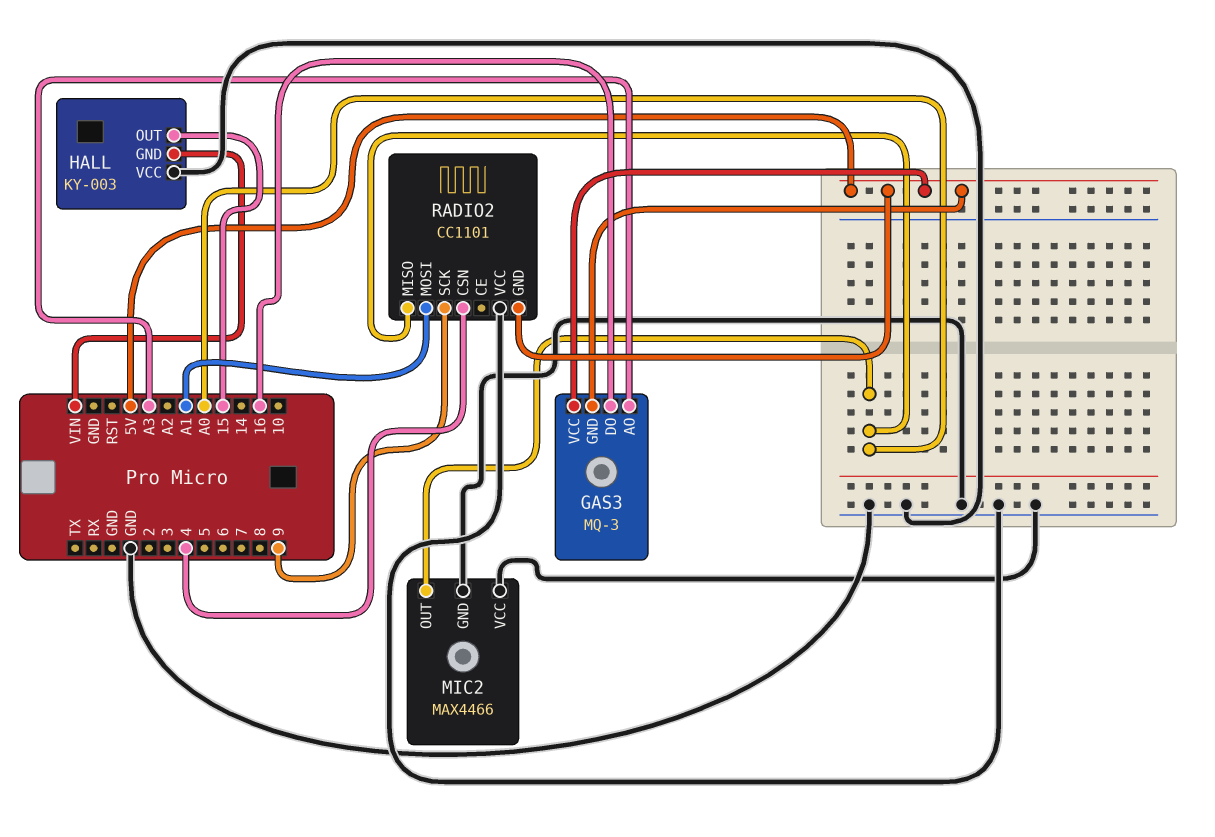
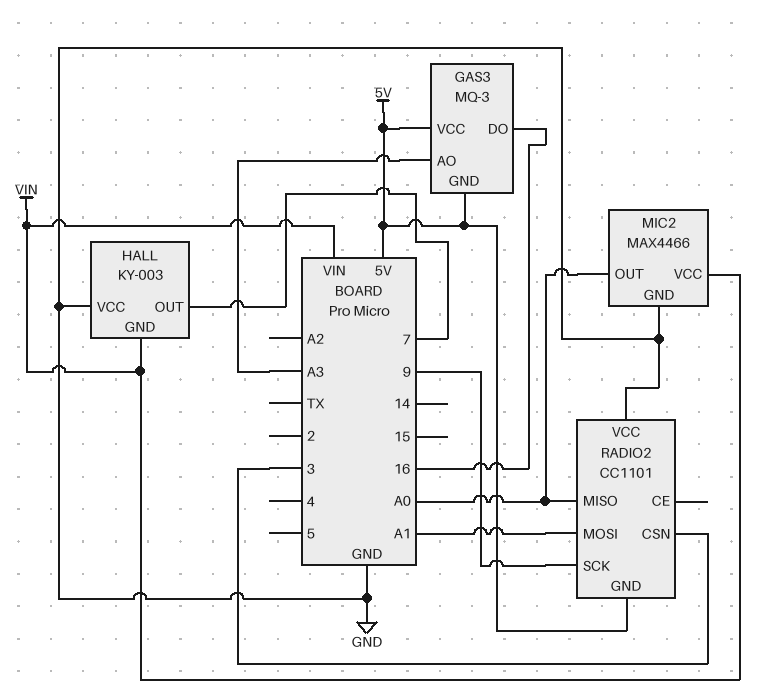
HALL pin OUT: 15 -> 7
MIC2 pin VCC: GND -> VIN
RADIO2 pin CSN: 4 -> 3

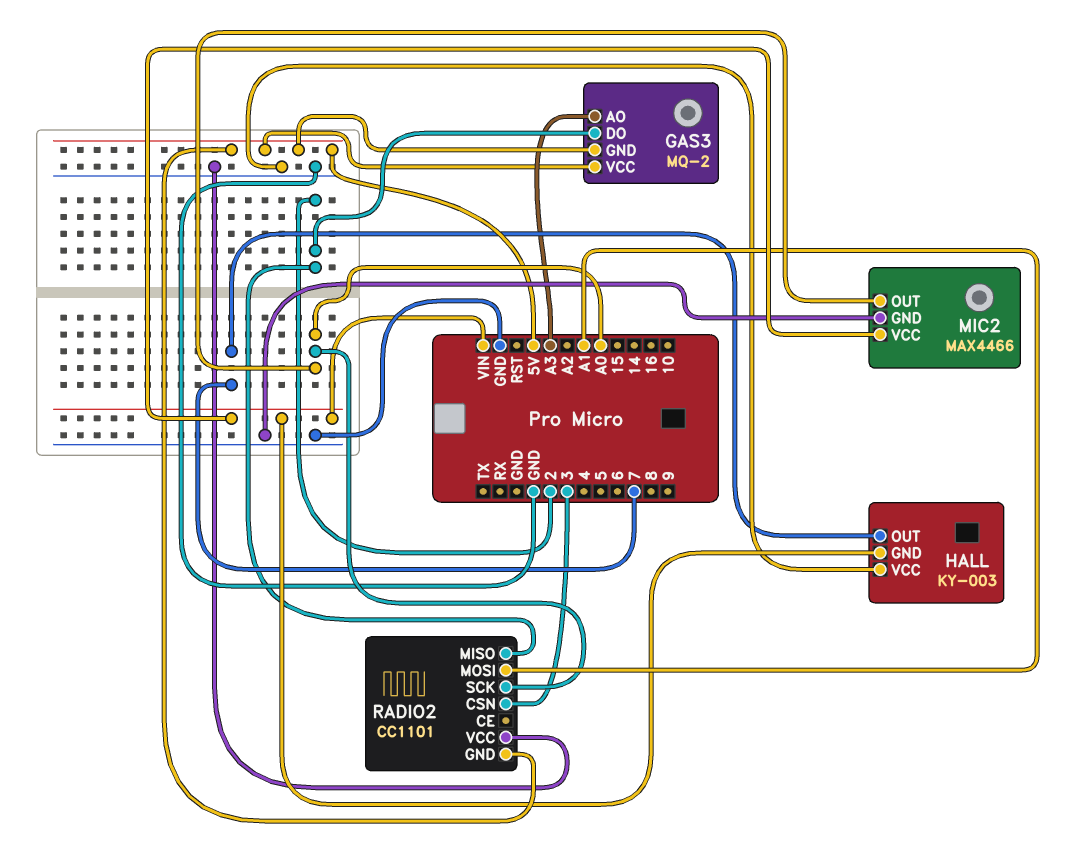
GAS3: MQ-3 -> MQ-2
GAS3 pin DO: 16 -> 2
RADIO2 pin MISO: A0 -> 2
RADIO2 pin SCK: 9 -> A0

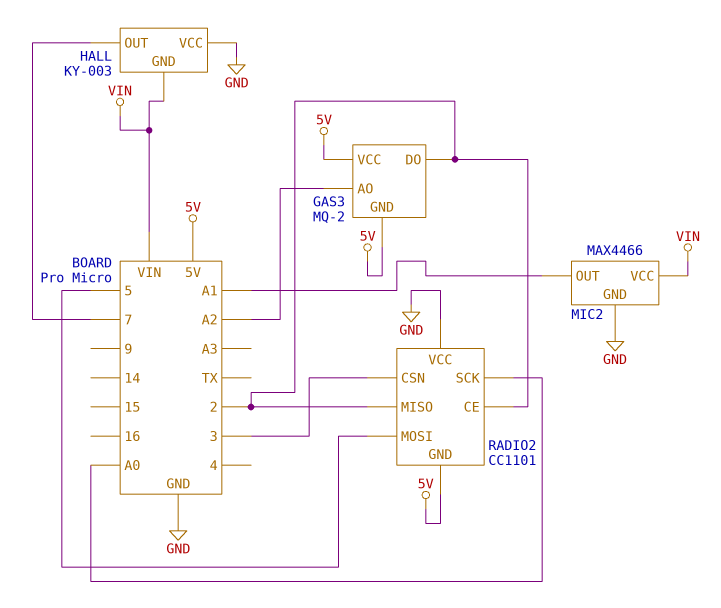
GAS3 pin AO: A3 -> A2
MIC2 pin OUT: A0 -> A1
RADIO2 pin CE: none -> 2
RADIO2 pin MOSI: A1 -> 5

